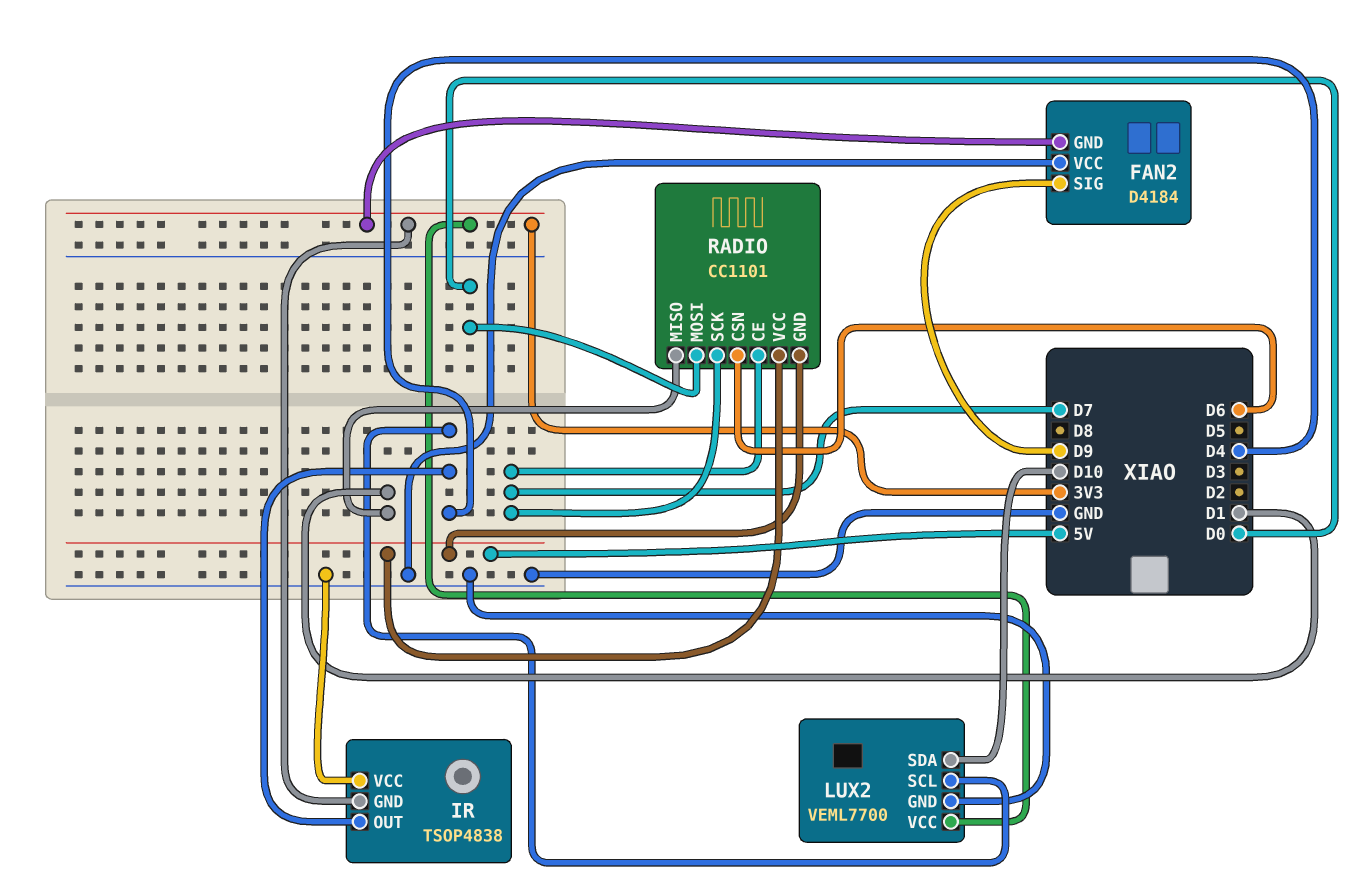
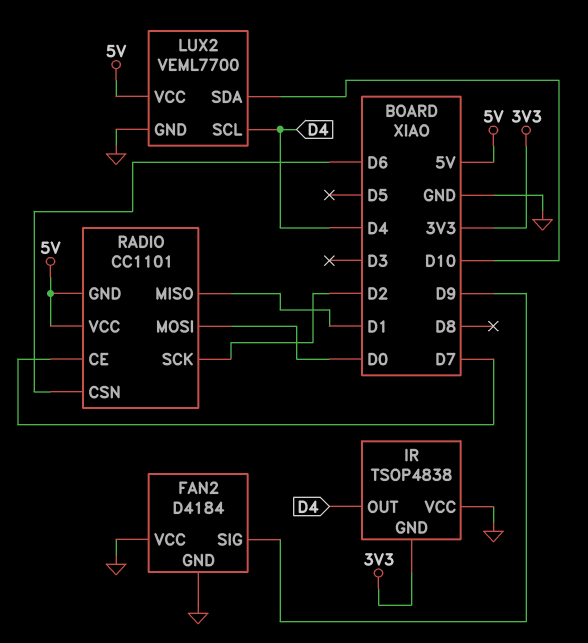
FAN2 pin GND: 3V3 -> GND
LUX2 pin VCC: 3V3 -> 5V
RADIO pin SCK: D7 -> D2

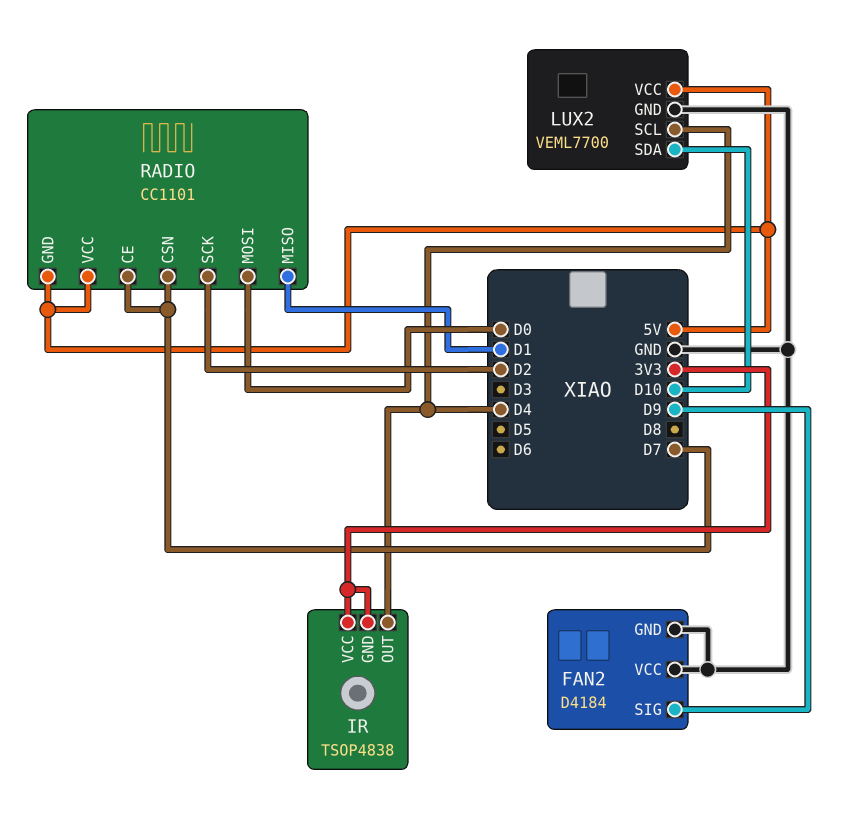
IR pin VCC: GND -> 3V3
RADIO pin CSN: D6 -> D7

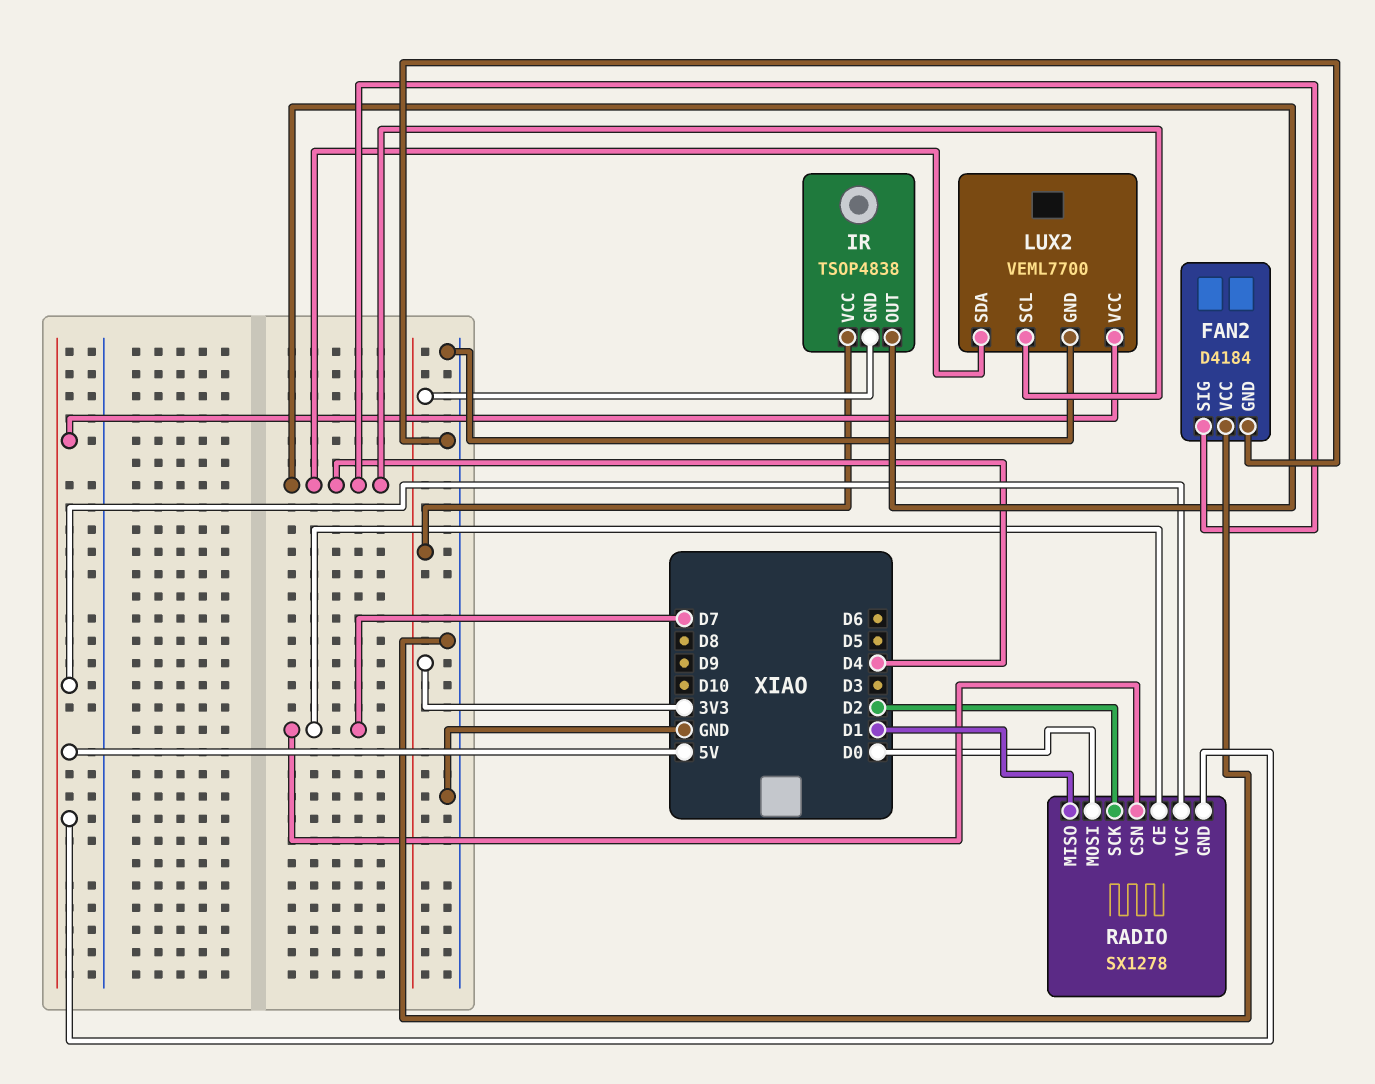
FAN2 pin SIG: D9 -> D4
LUX2 pin SDA: D10 -> D4
RADIO: CC1101 -> SX1278

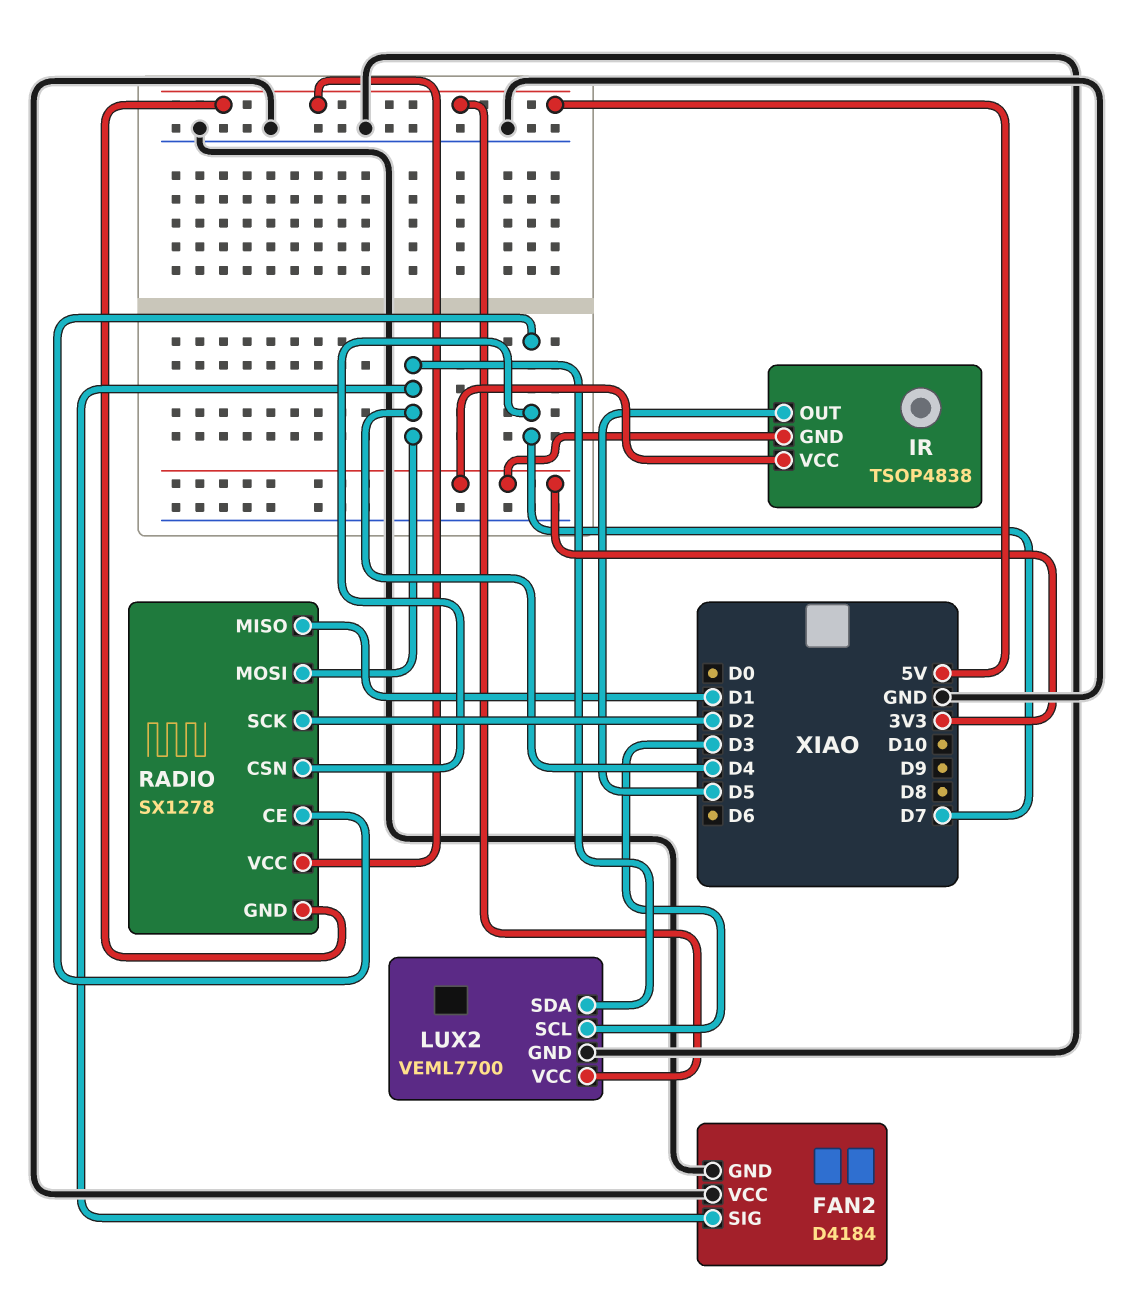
IR pin OUT: D4 -> D5
LUX2 pin SCL: D4 -> D3
RADIO pin MOSI: D0 -> D4

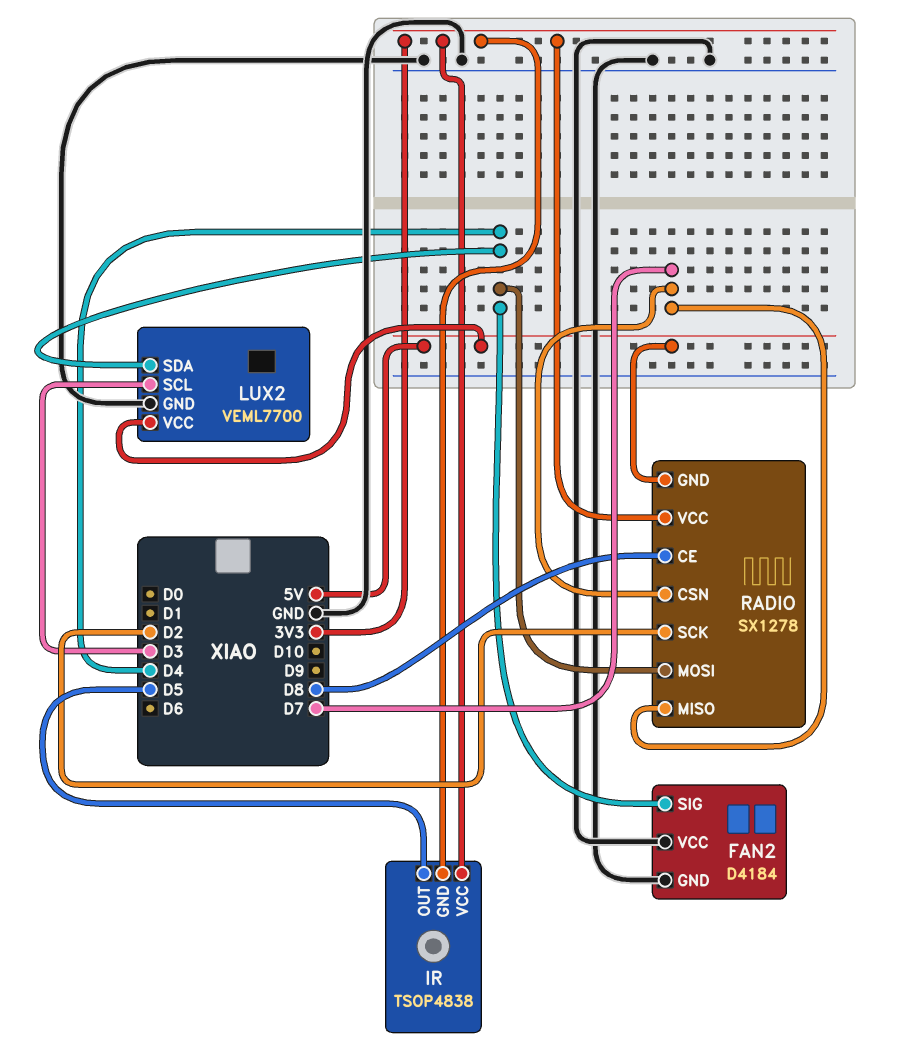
RADIO pin CE: D7 -> D8
RADIO pin MISO: D1 -> D7
RADIO pin VCC: 5V -> 3V3

